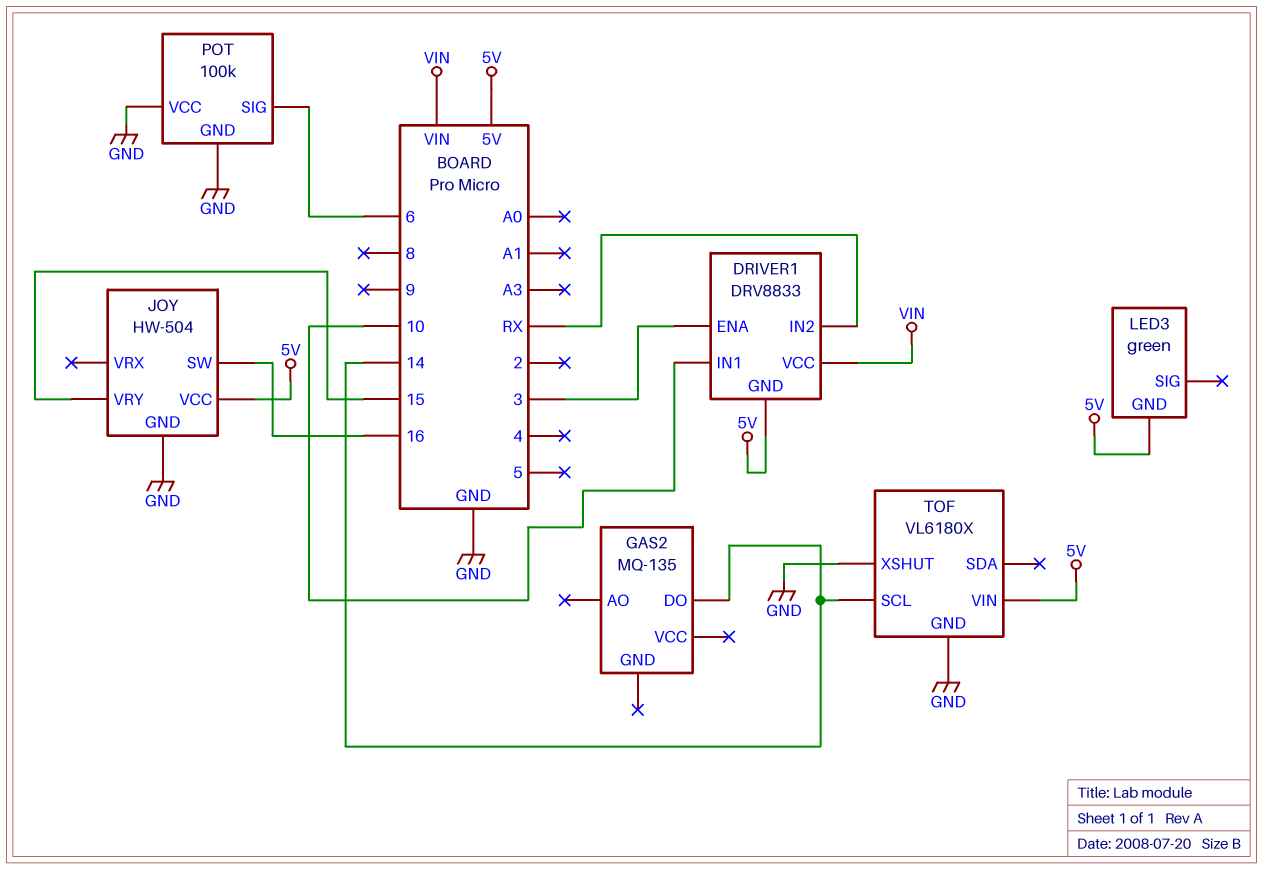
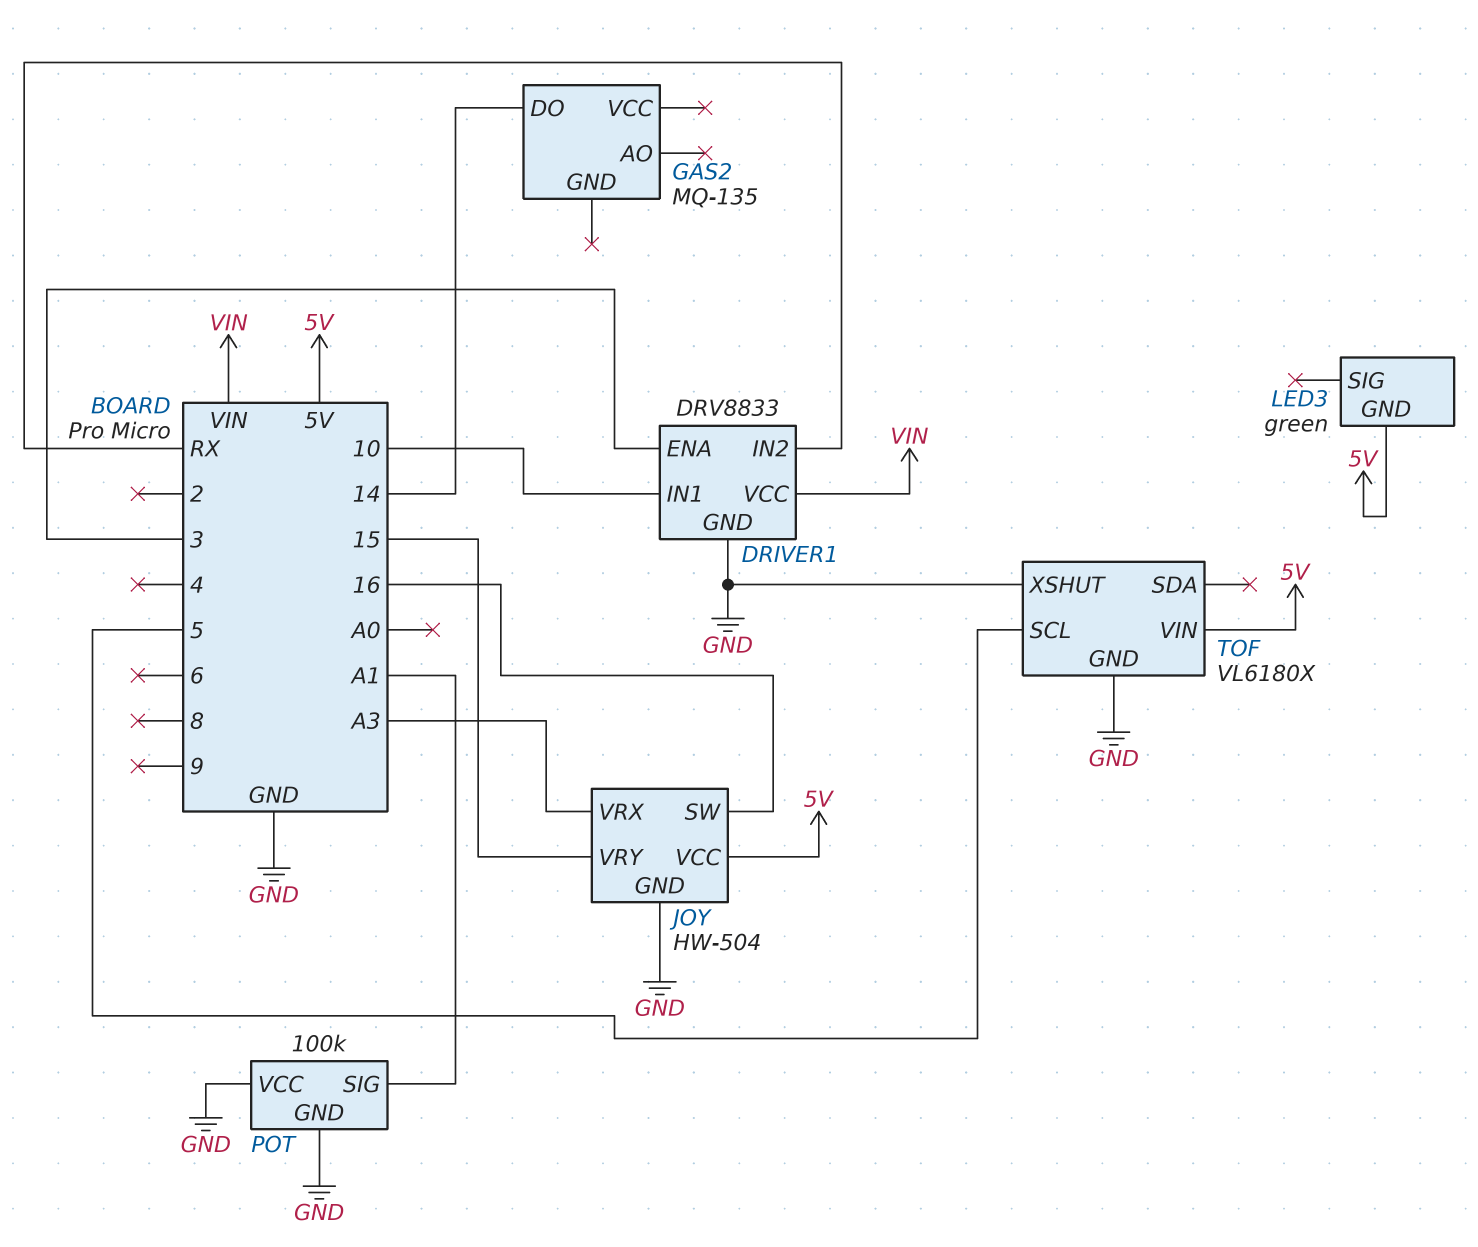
DRIVER1 pin GND: 5V -> GND
JOY pin VRX: none -> A3
POT pin SIG: 6 -> A1
TOF pin SCL: 14 -> 5

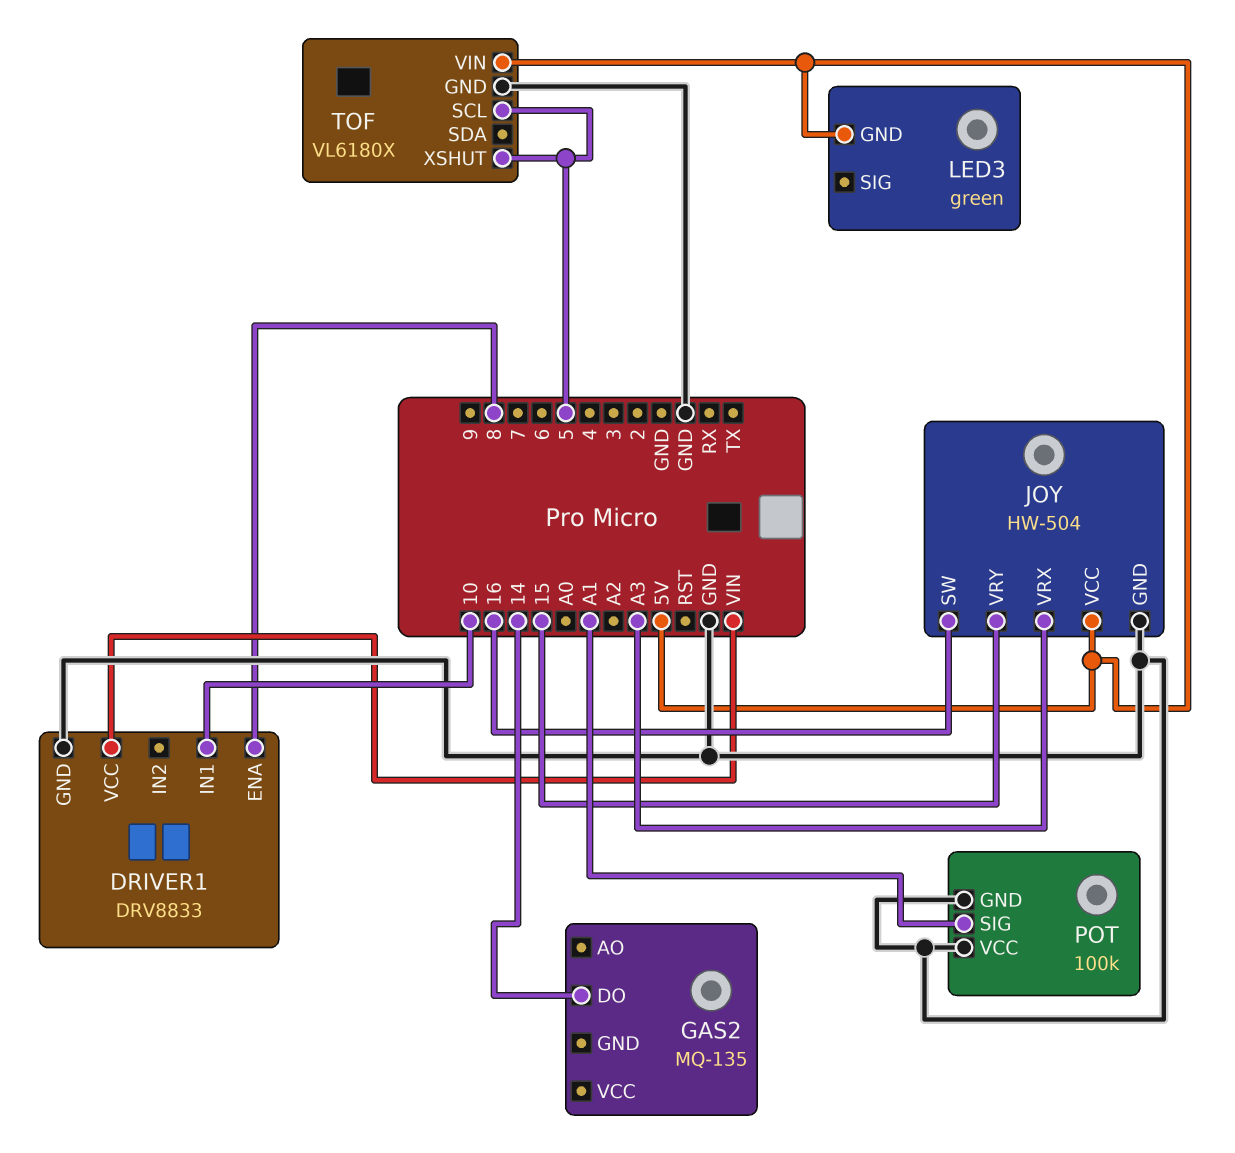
DRIVER1 pin ENA: 3 -> 8
DRIVER1 pin IN2: RX -> none
TOF pin XSHUT: GND -> 5

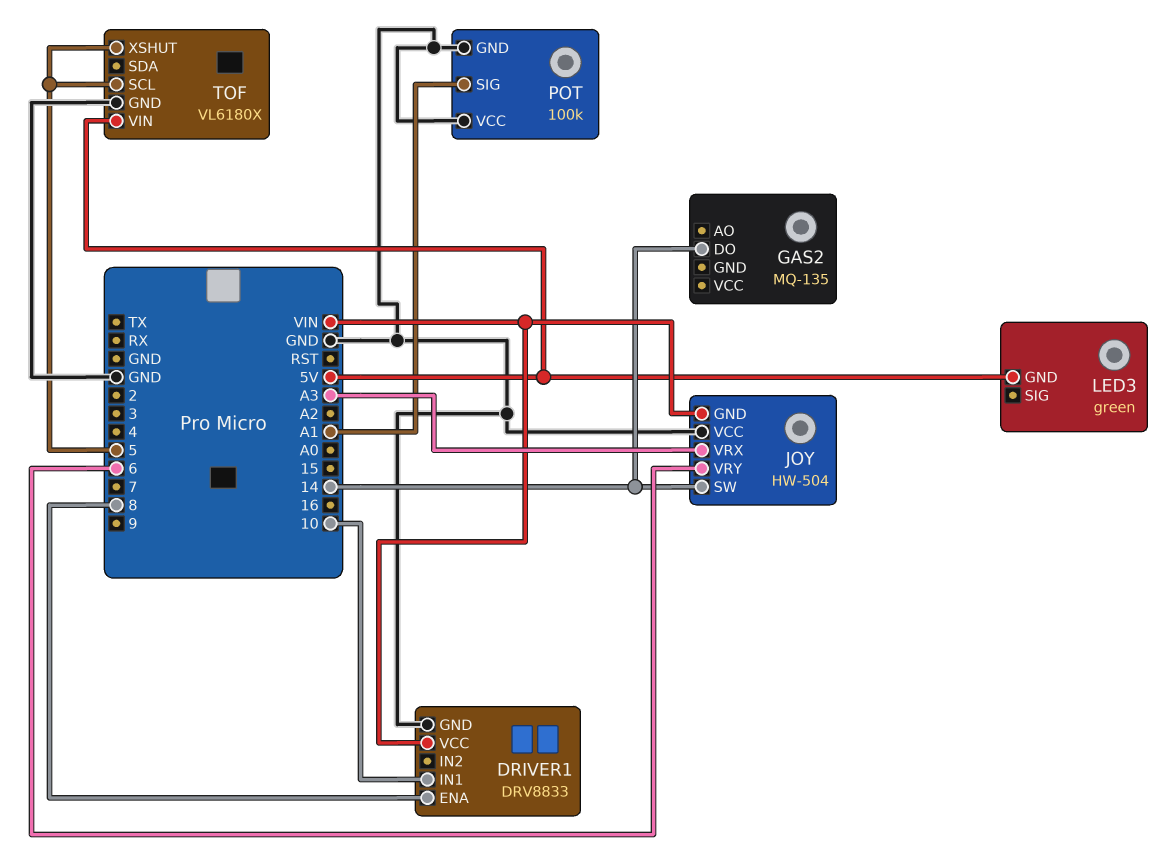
JOY pin GND: GND -> VIN
JOY pin SW: 16 -> 14
JOY pin VCC: 5V -> GND
JOY pin VRY: 15 -> 6

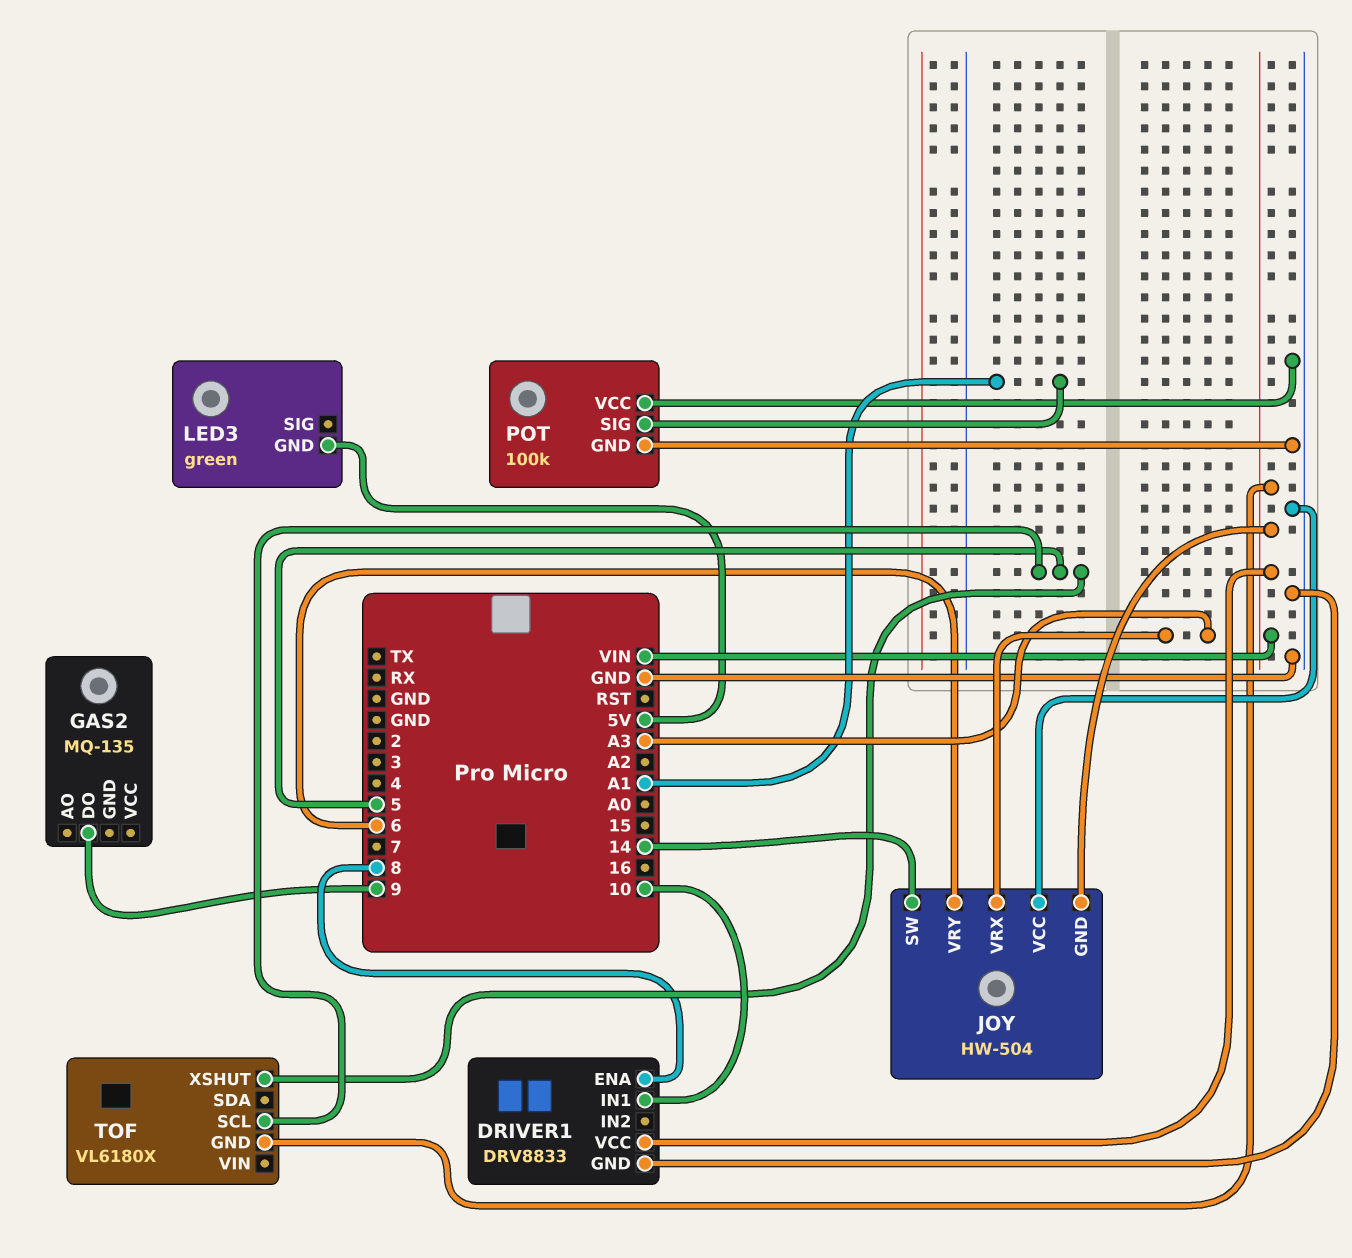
GAS2 pin DO: 14 -> 9
TOF pin GND: GND -> VIN
TOF pin VIN: 5V -> none

